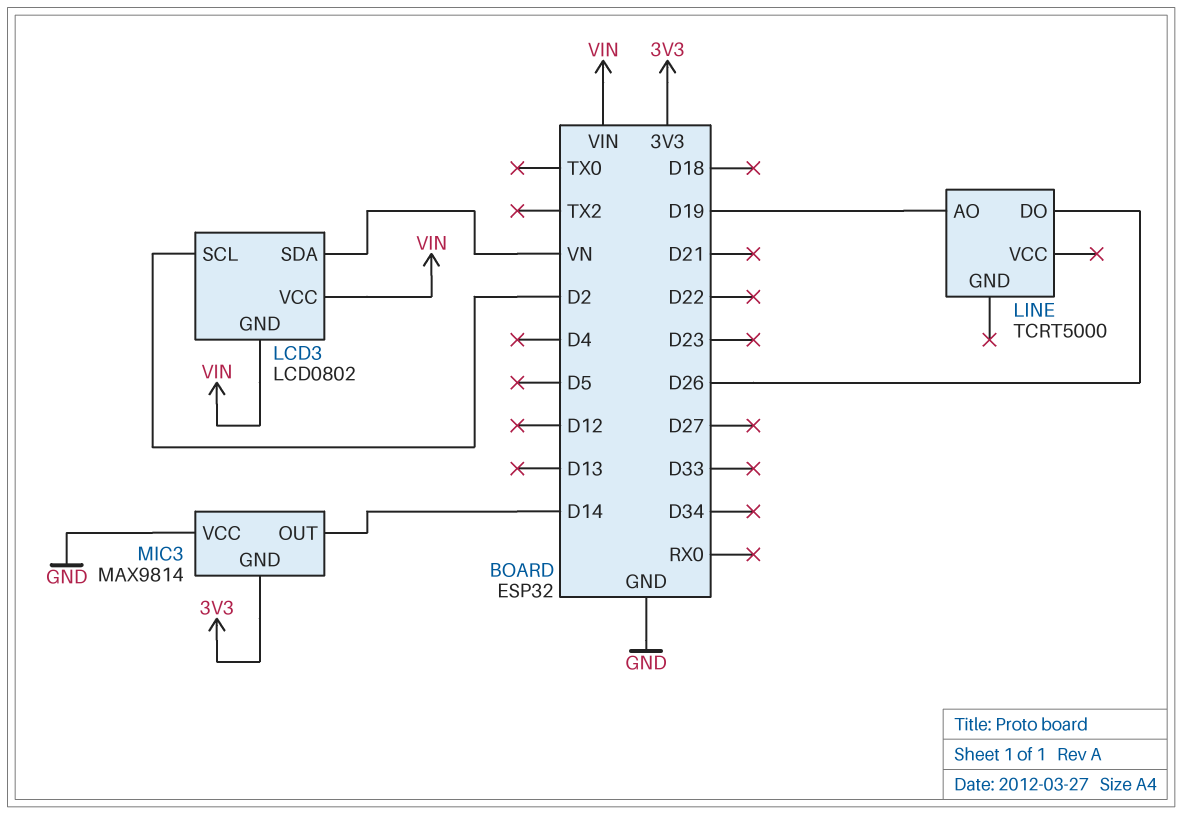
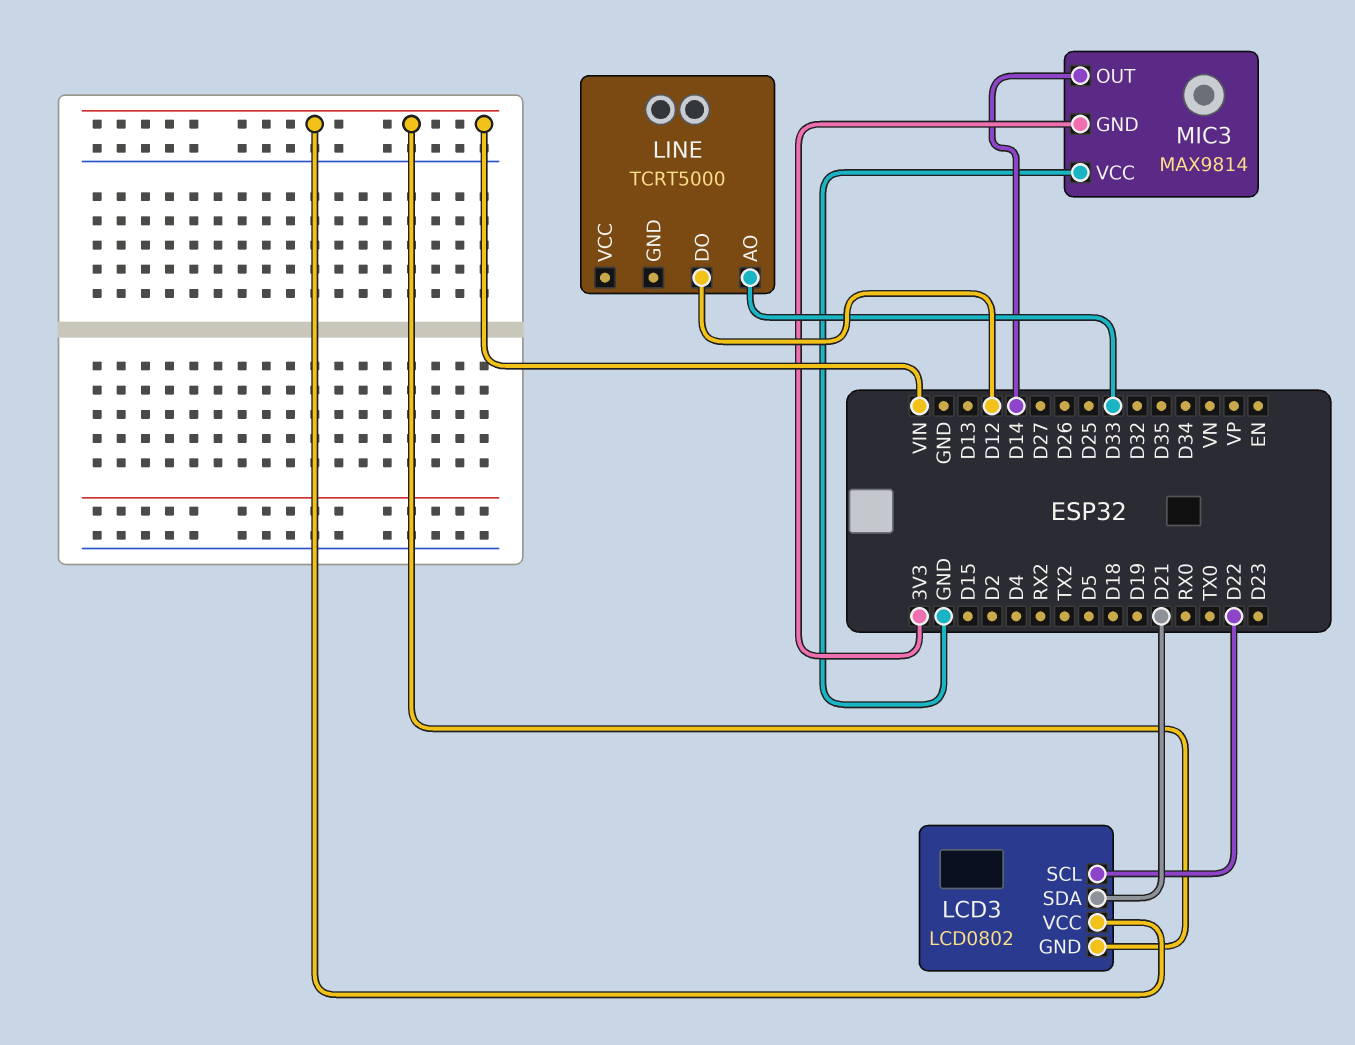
LCD3 pin SCL: D2 -> D22
LCD3 pin SDA: VN -> D21
LINE pin AO: D19 -> D33
LINE pin DO: D26 -> D12

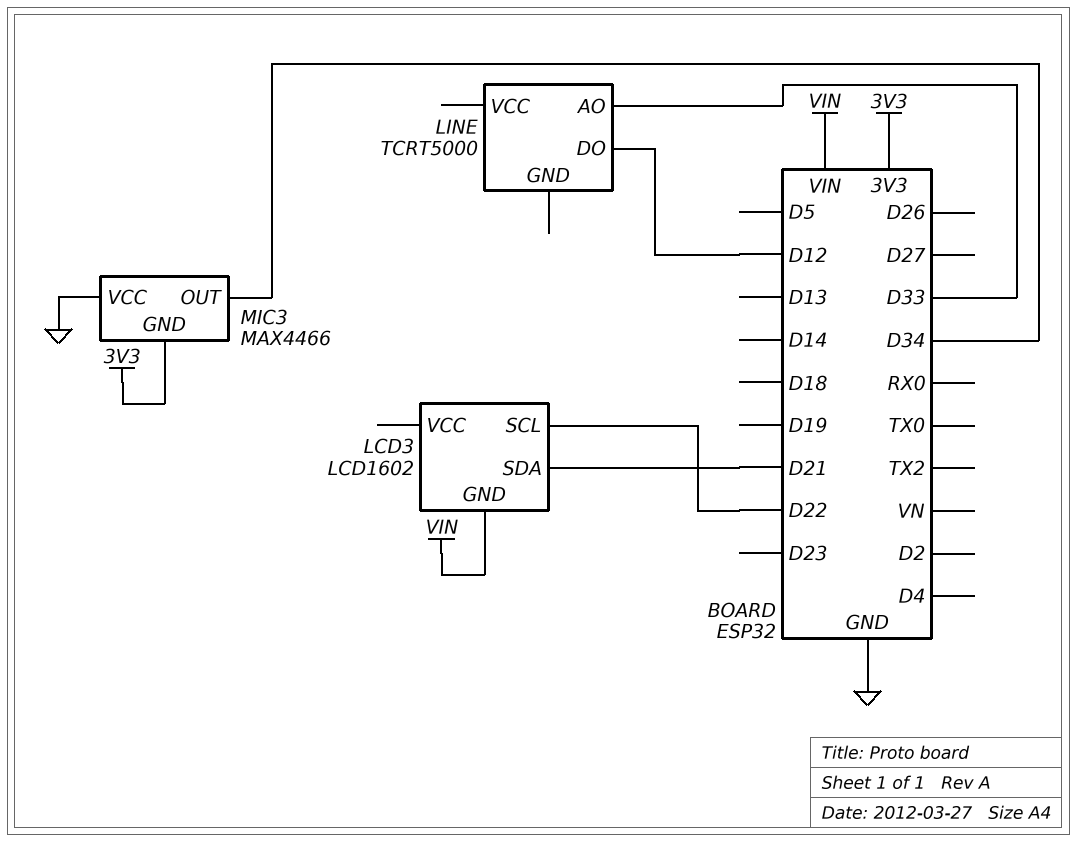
LCD3: LCD0802 -> LCD1602
LCD3 pin VCC: VIN -> none
MIC3: MAX9814 -> MAX4466
MIC3 pin OUT: D14 -> D34

